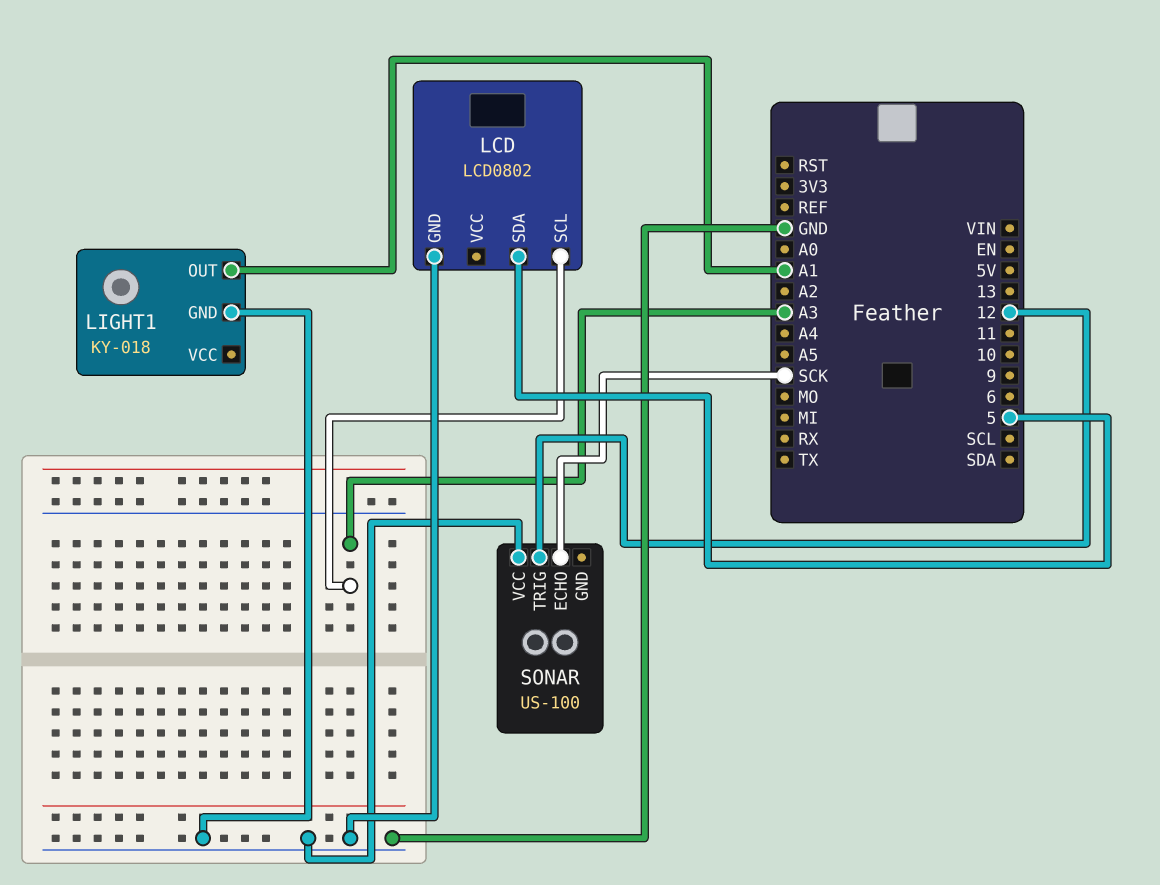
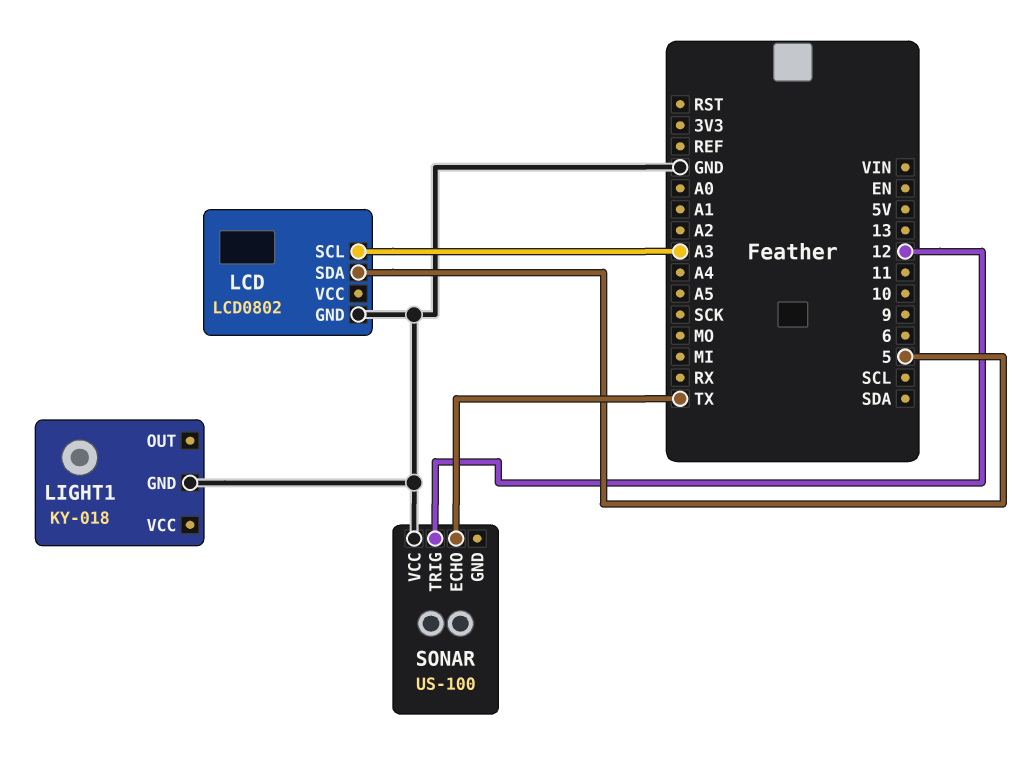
LIGHT1 pin OUT: A1 -> none
SONAR pin ECHO: SCK -> TX

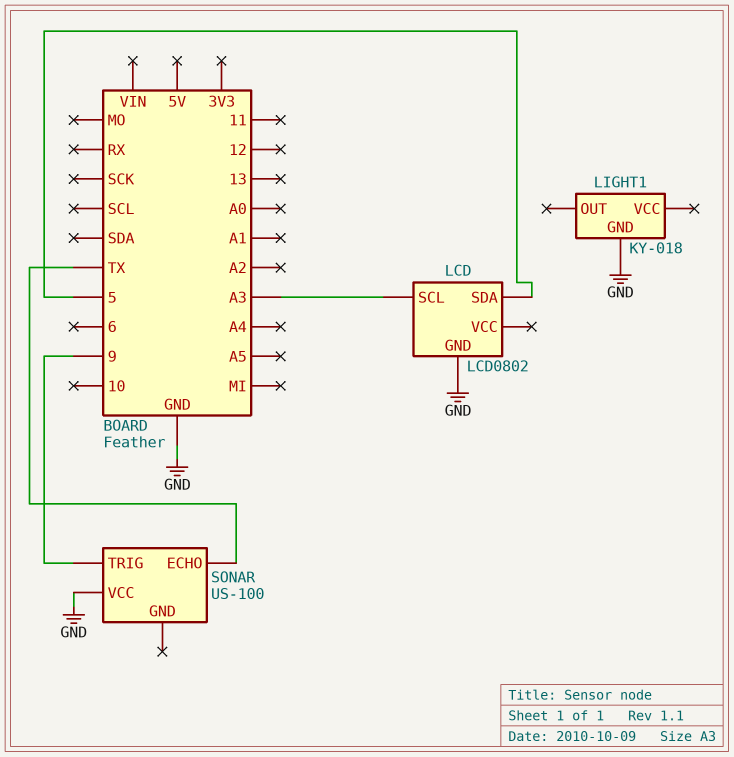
SONAR pin TRIG: 12 -> 9

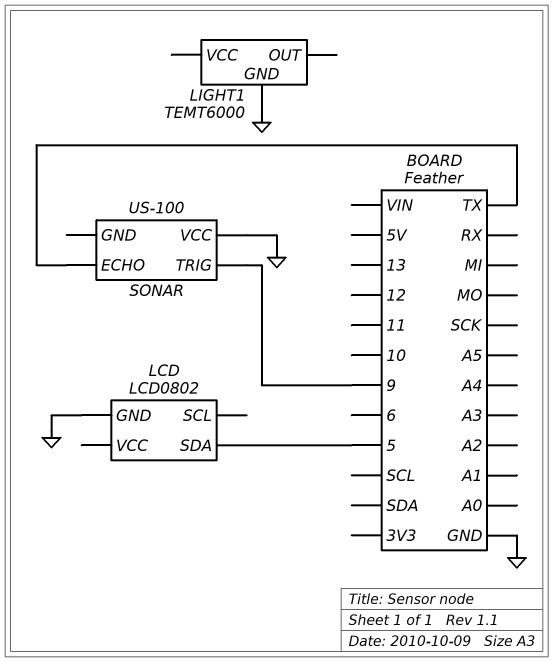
LCD pin SCL: A3 -> none
LIGHT1: KY-018 -> TEMT6000

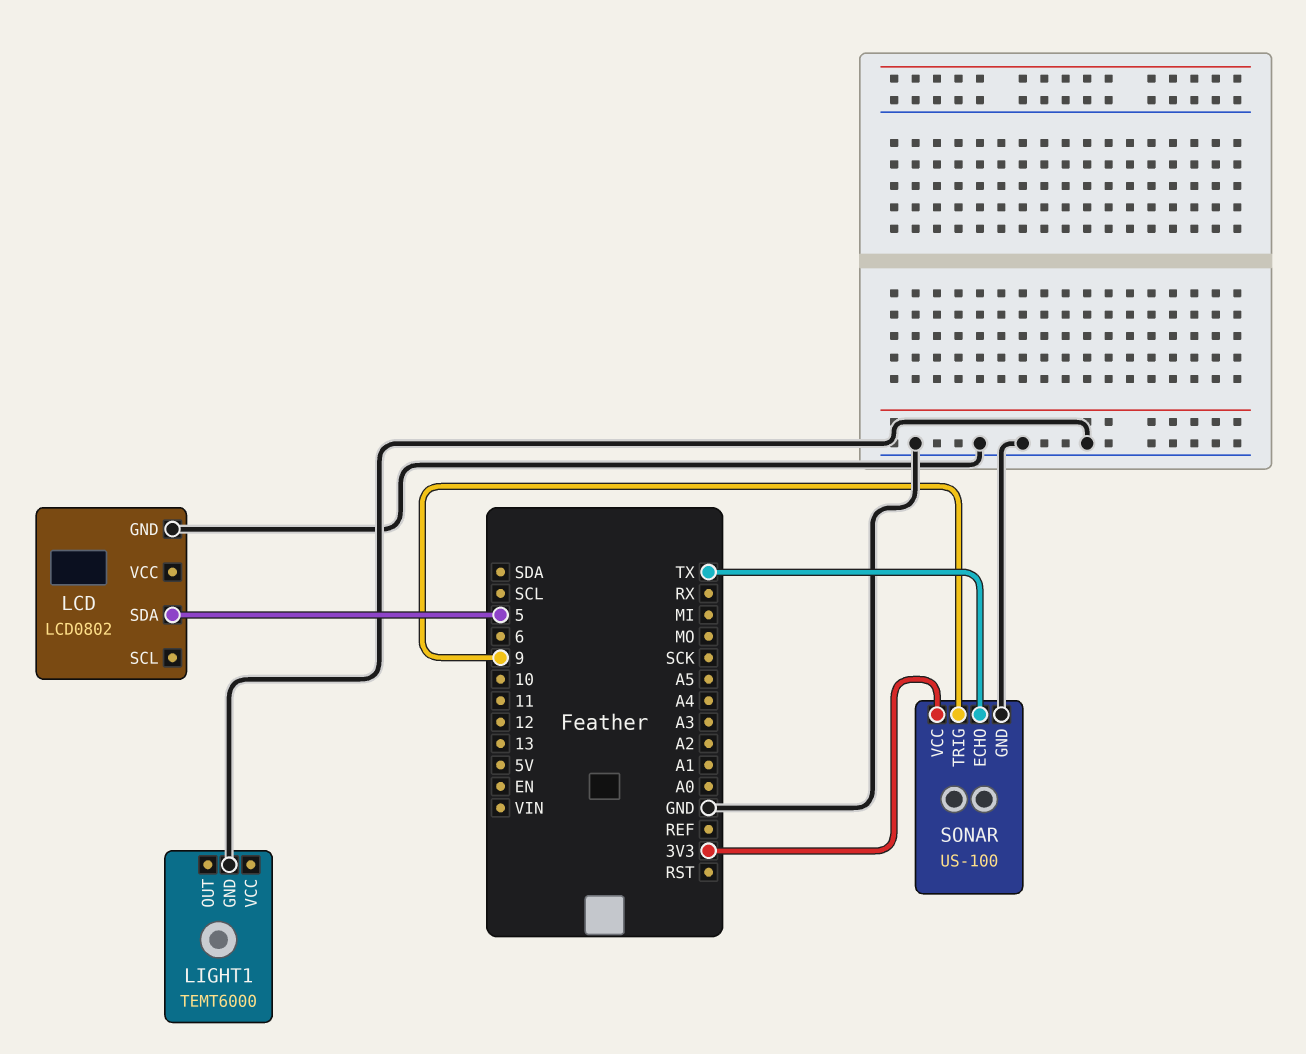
SONAR pin GND: none -> GND
SONAR pin VCC: GND -> 3V3

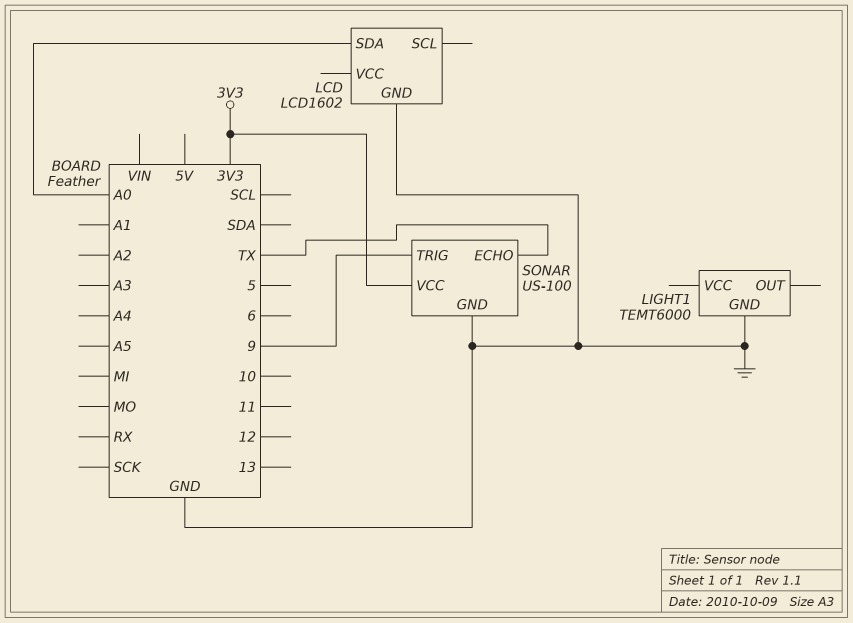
LCD: LCD0802 -> LCD1602
LCD pin SDA: 5 -> A0

